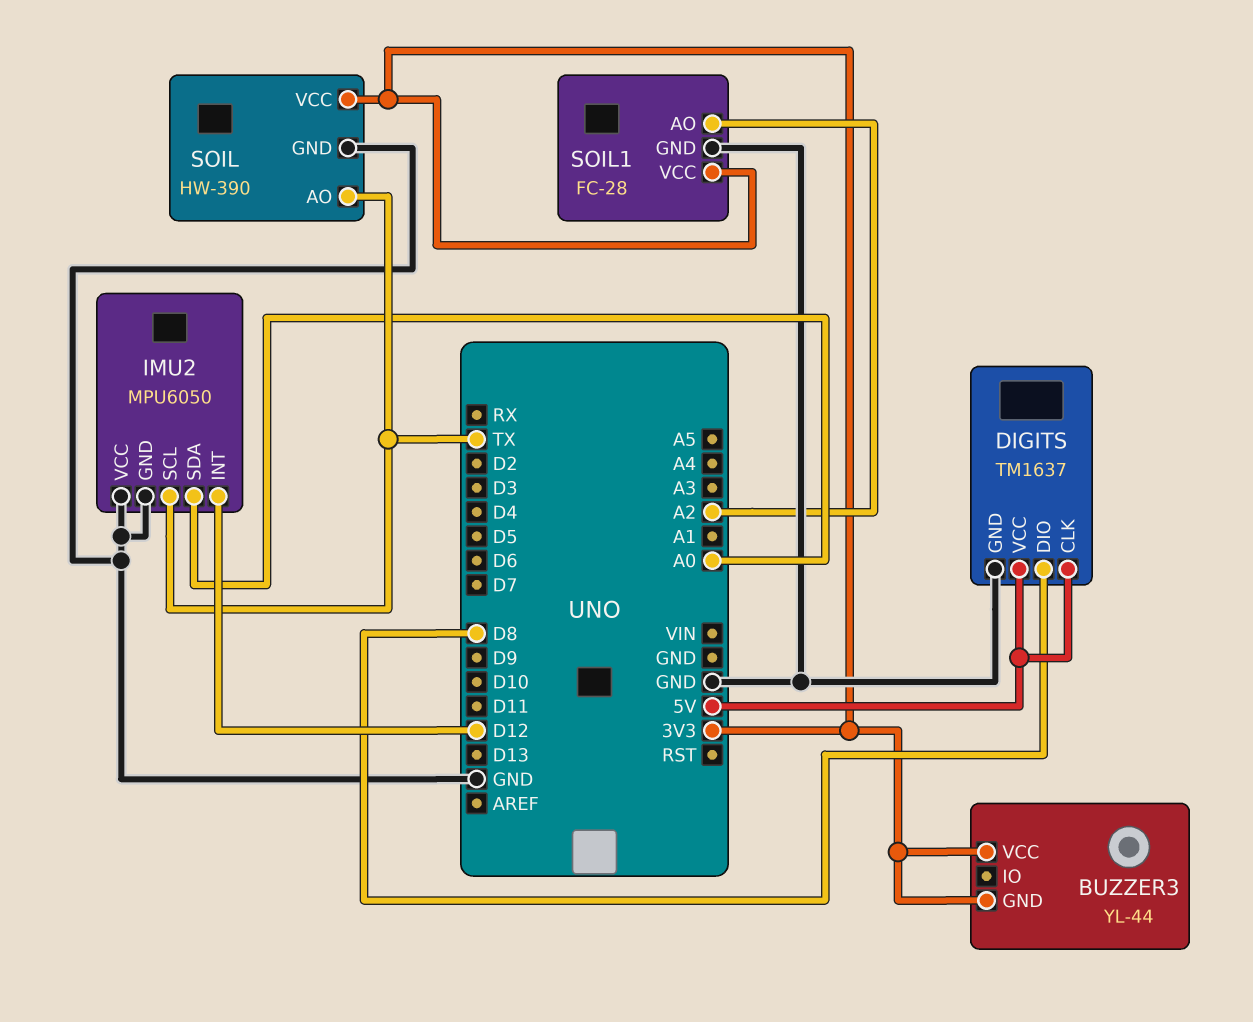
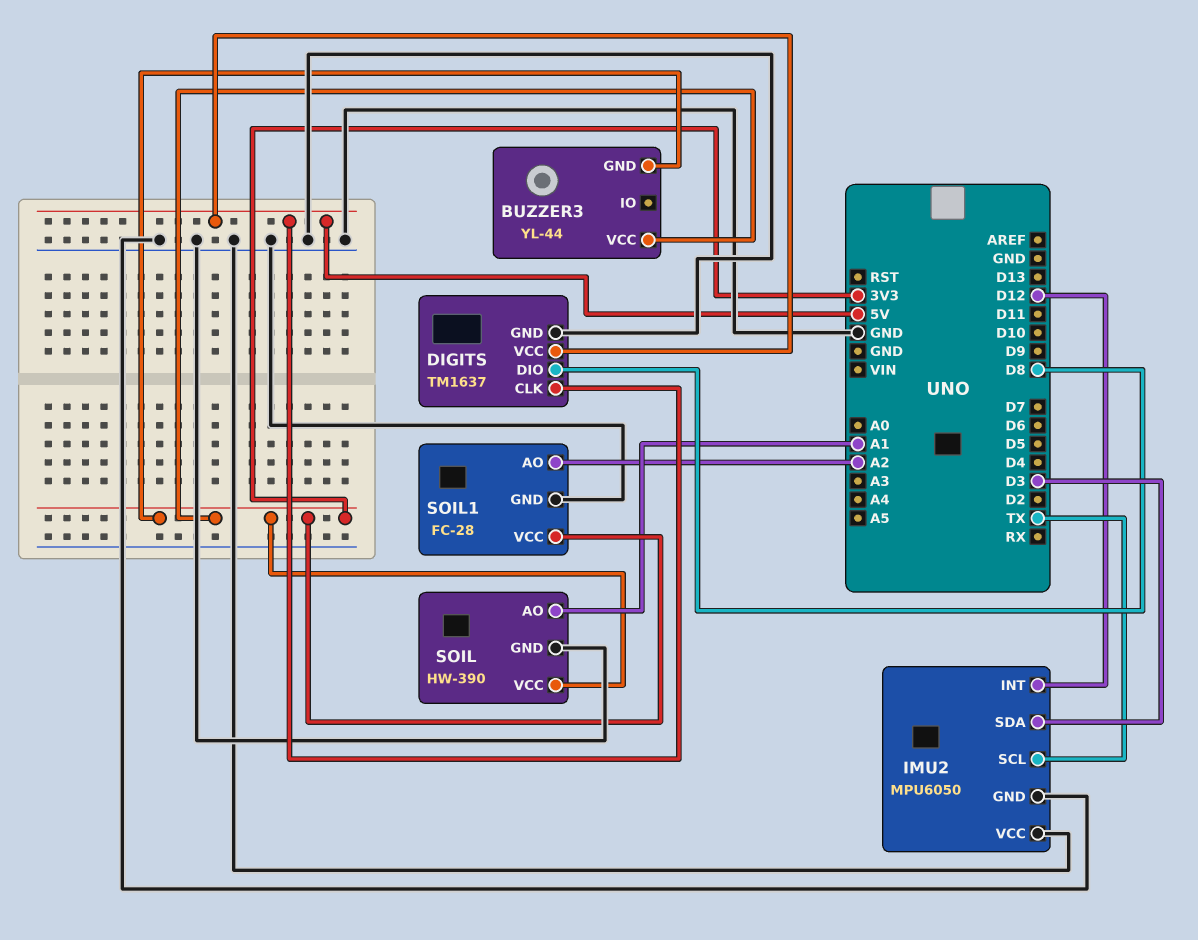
IMU2 pin SDA: A0 -> D3
SOIL pin AO: TX -> A1

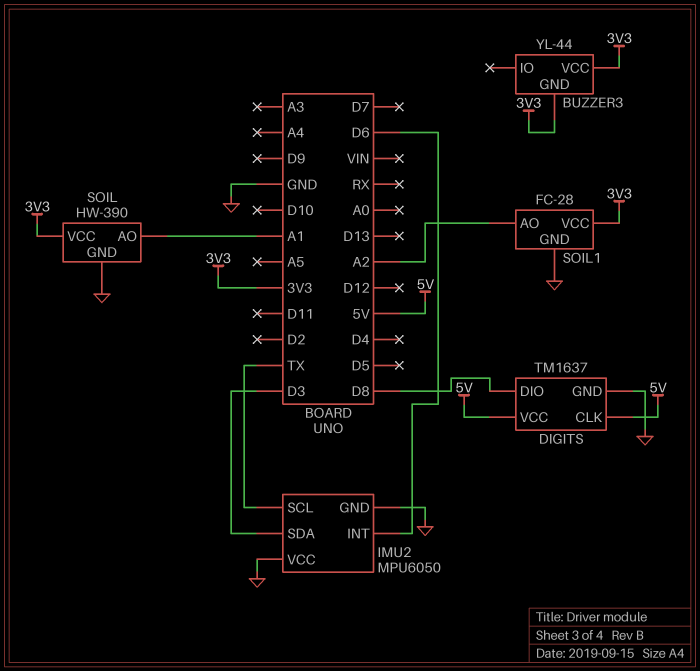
IMU2 pin INT: D12 -> D6

